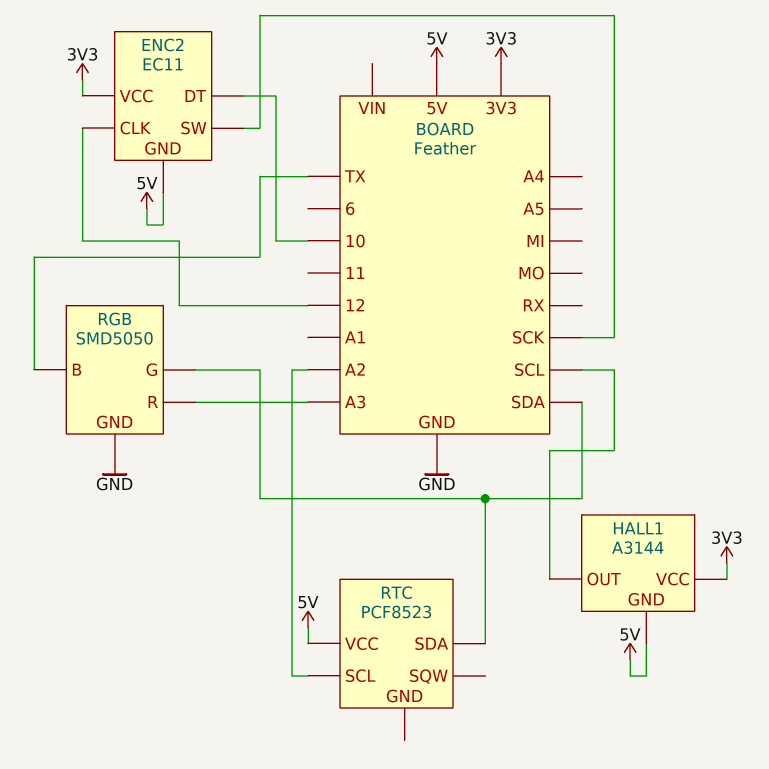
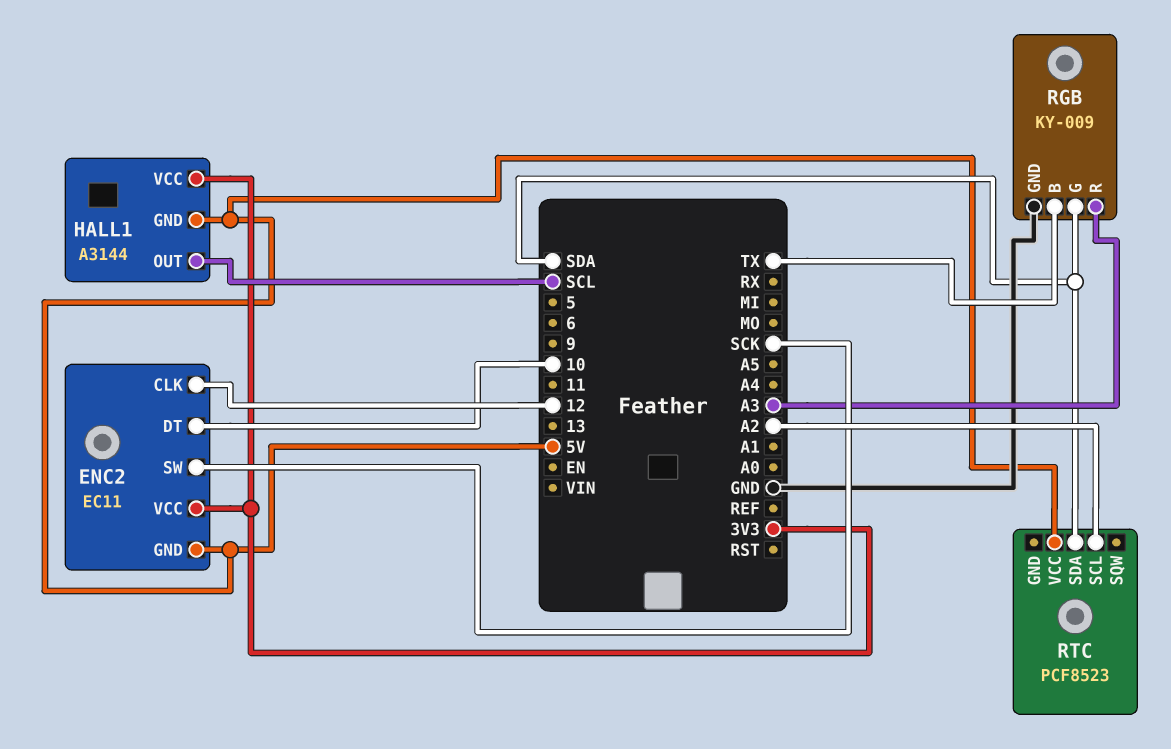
RGB: SMD5050 -> KY-009

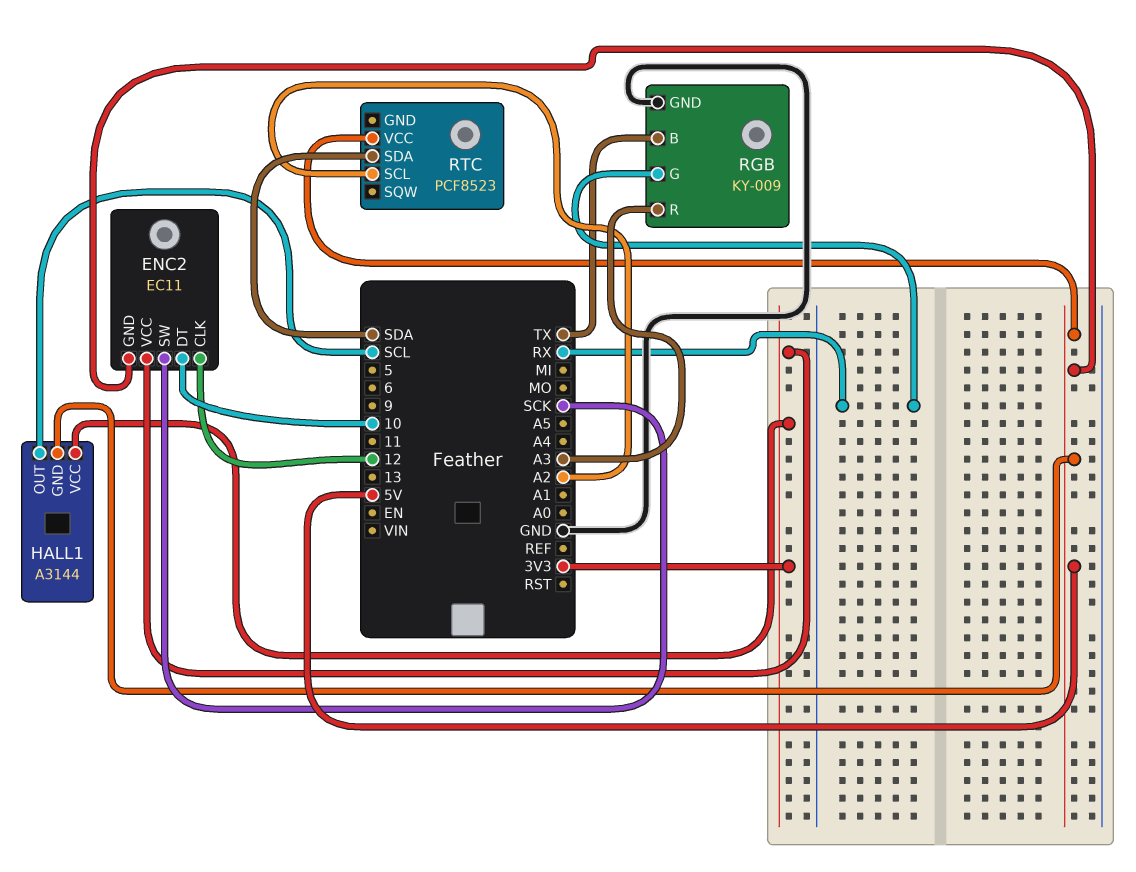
RGB pin G: SDA -> RX

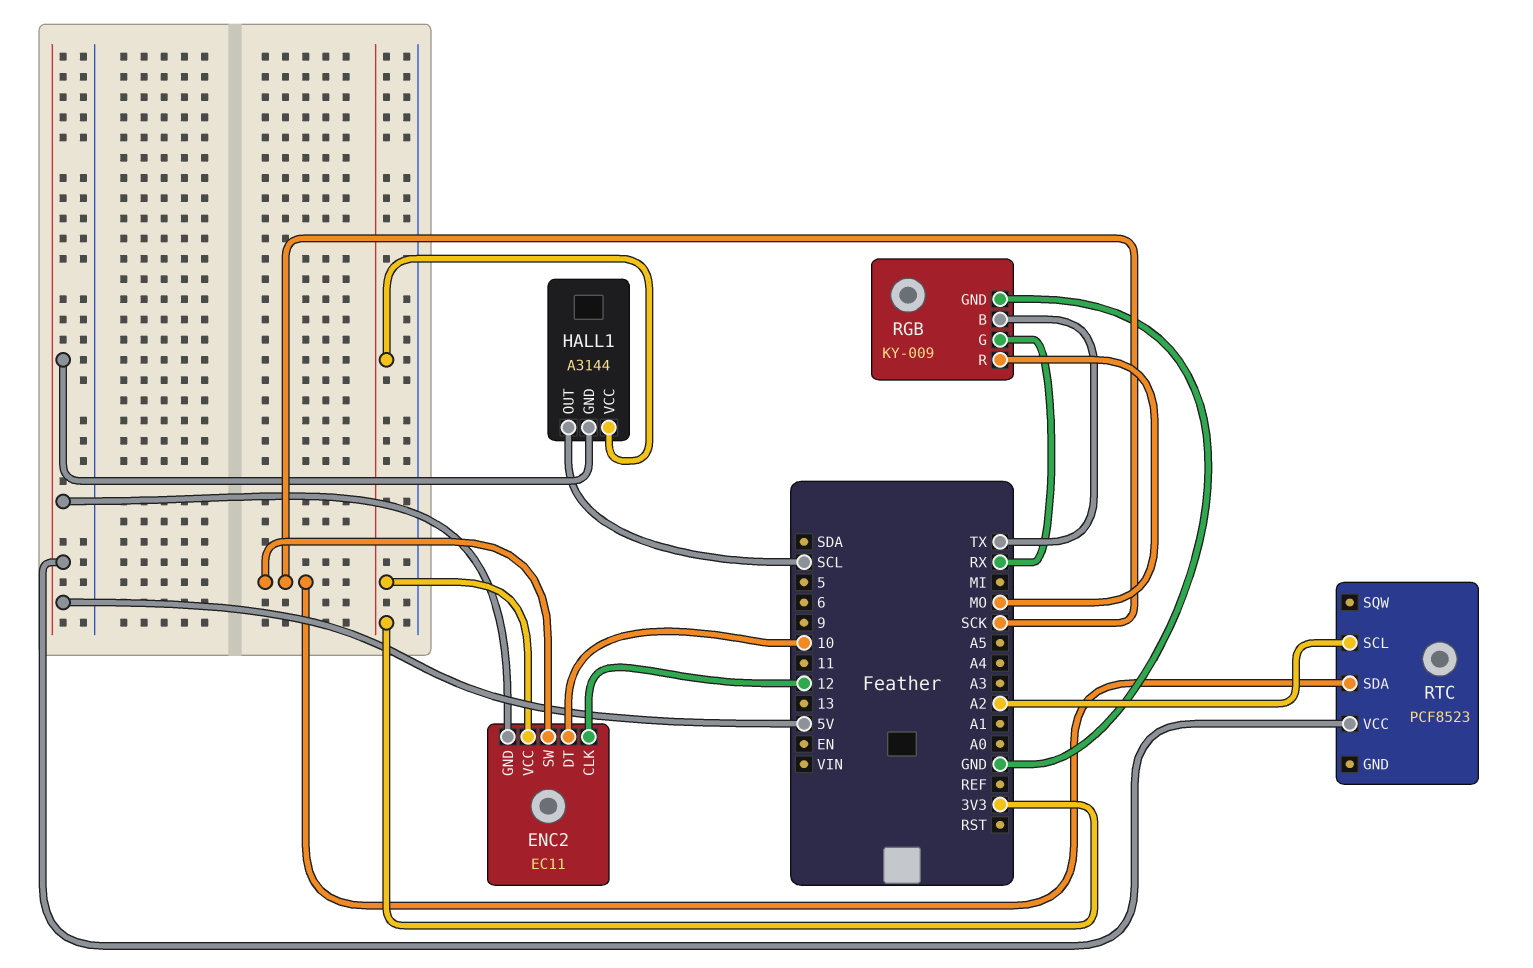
RGB pin R: A3 -> MO
RTC pin SDA: SDA -> SCK

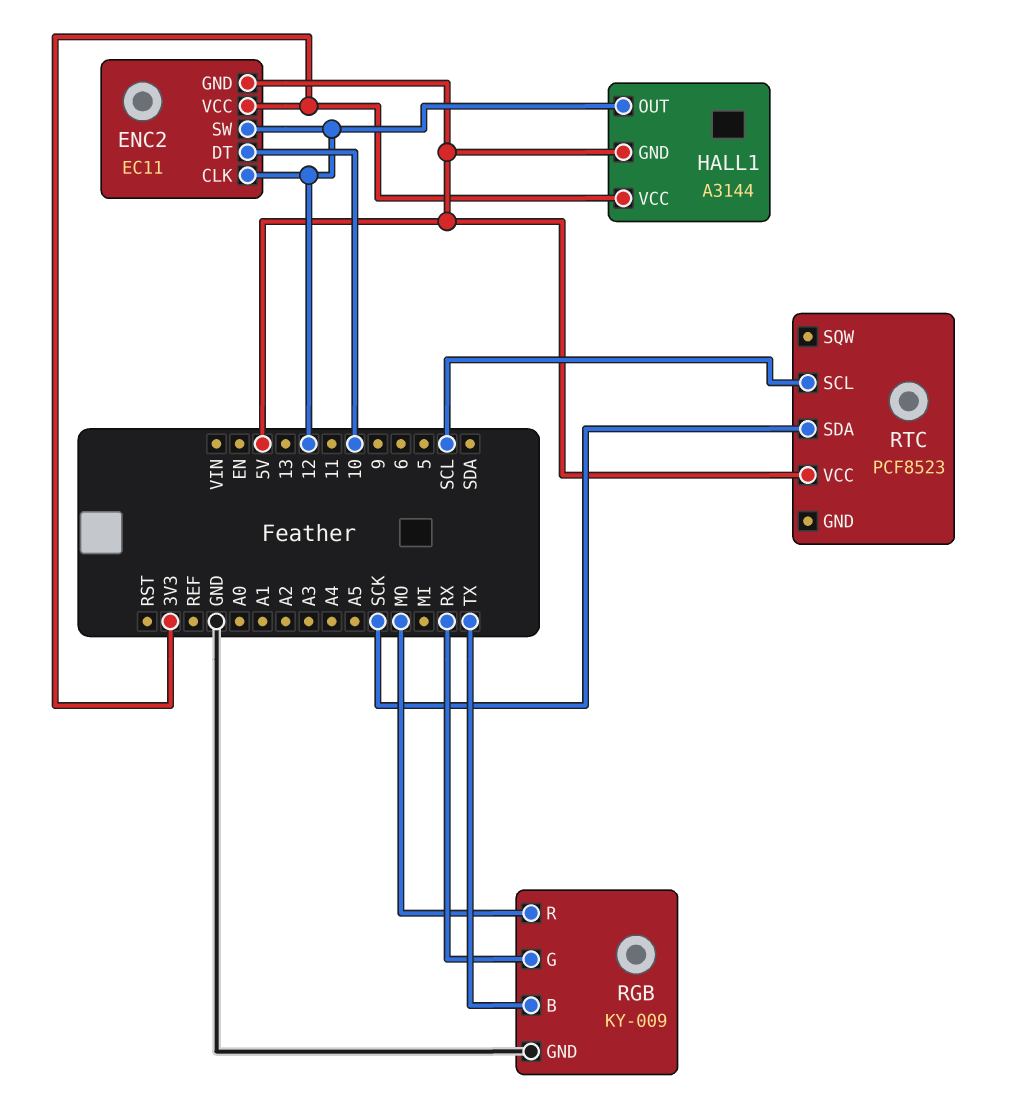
ENC2 pin SW: SCK -> 12
HALL1 pin OUT: SCL -> 12
RTC pin SCL: A2 -> SCL

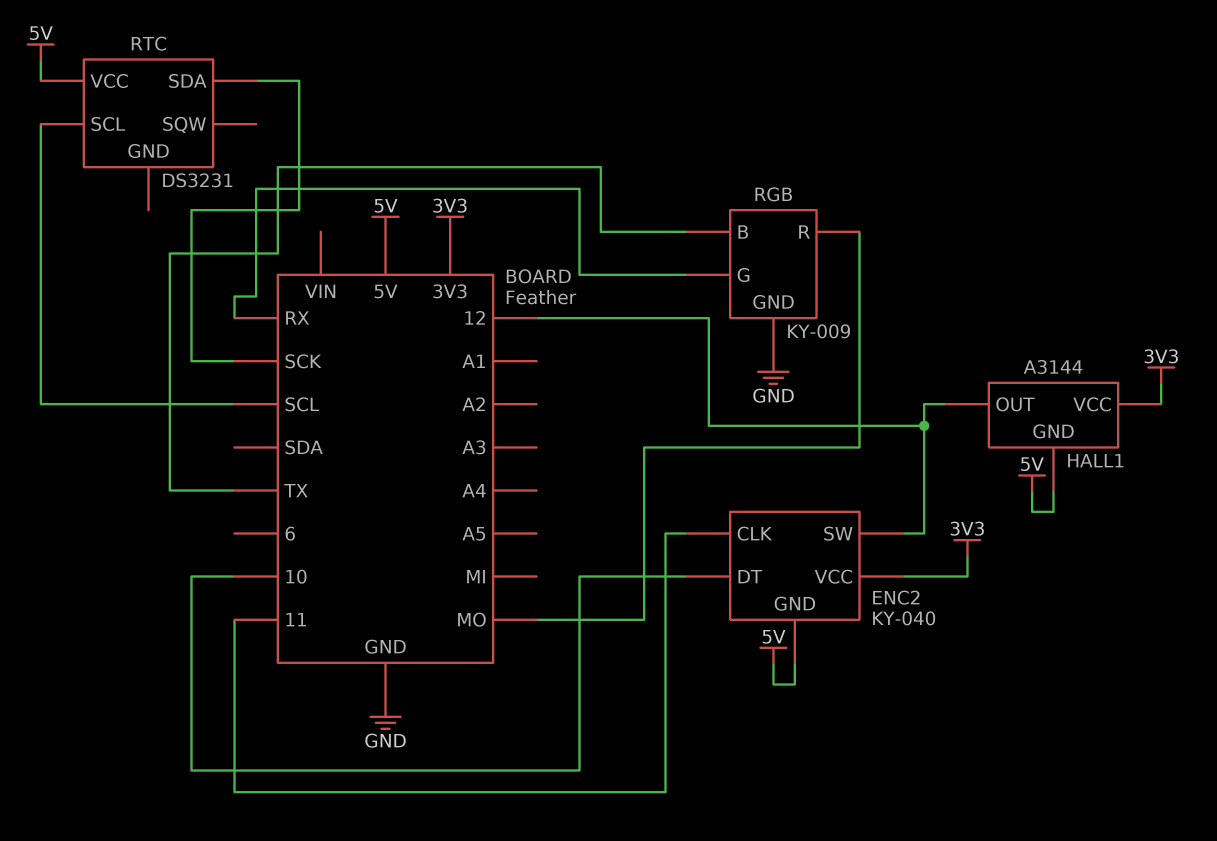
ENC2: EC11 -> KY-040
ENC2 pin CLK: 12 -> 11
RTC: PCF8523 -> DS3231

